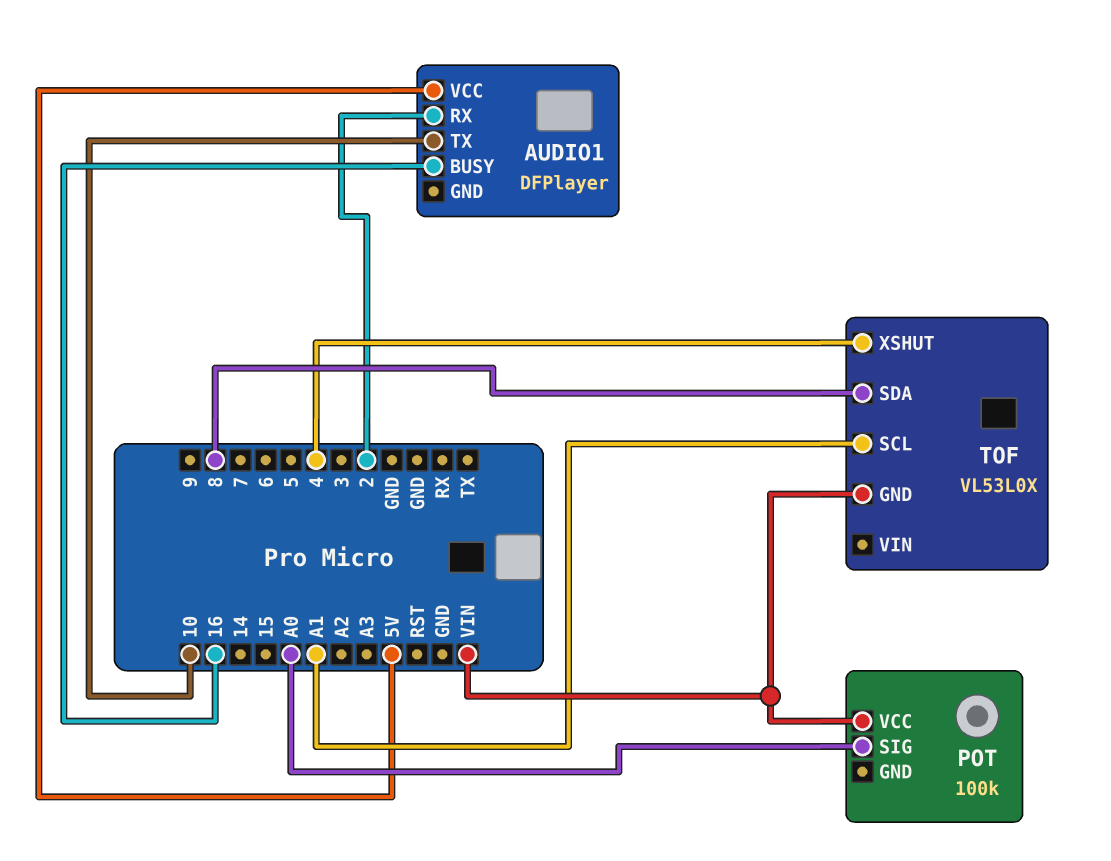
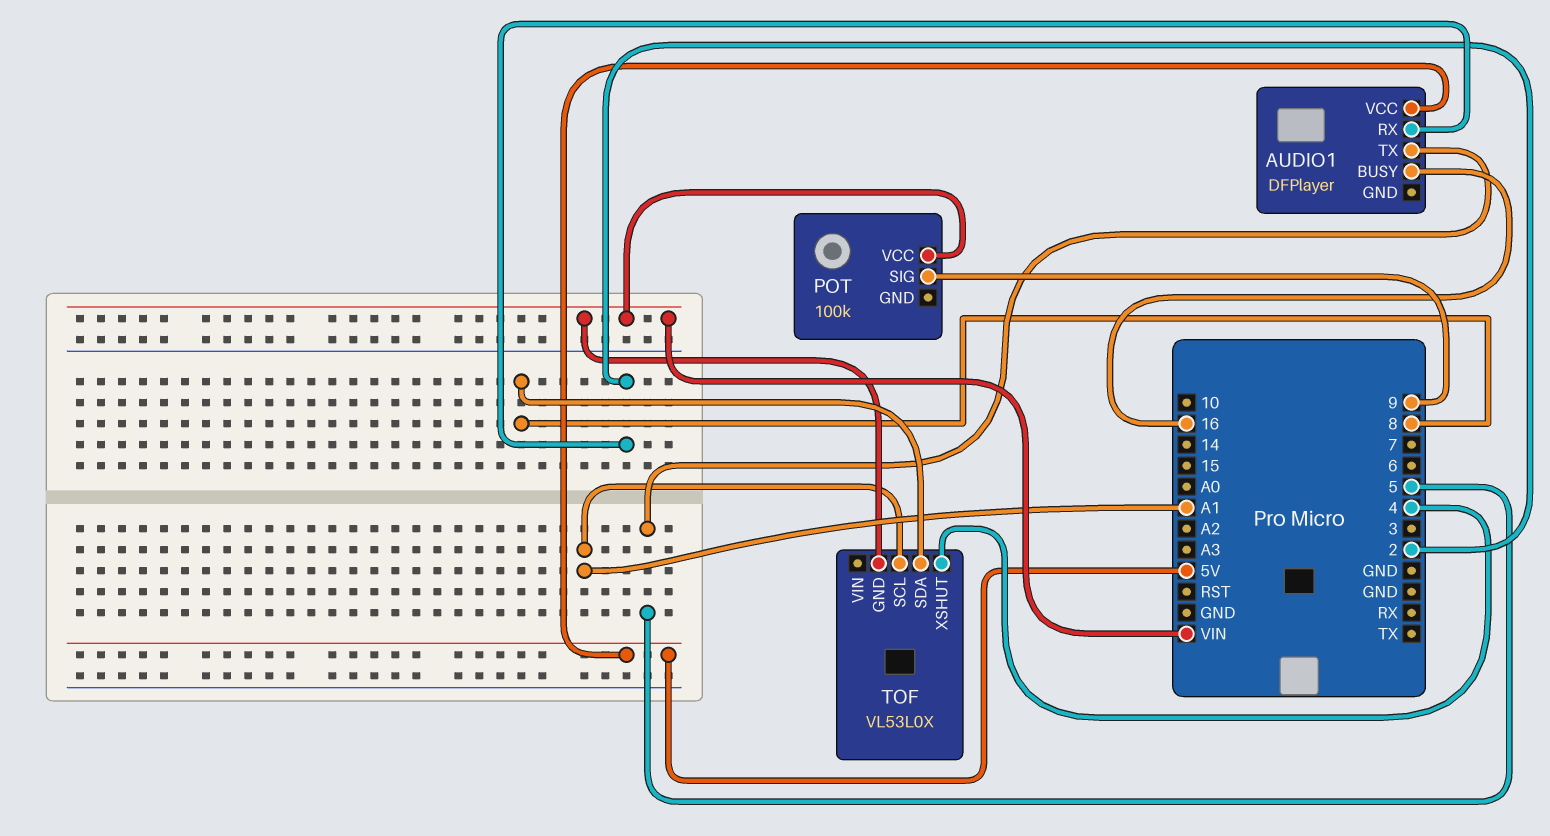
AUDIO1 pin TX: 10 -> 5
POT pin SIG: A0 -> 9

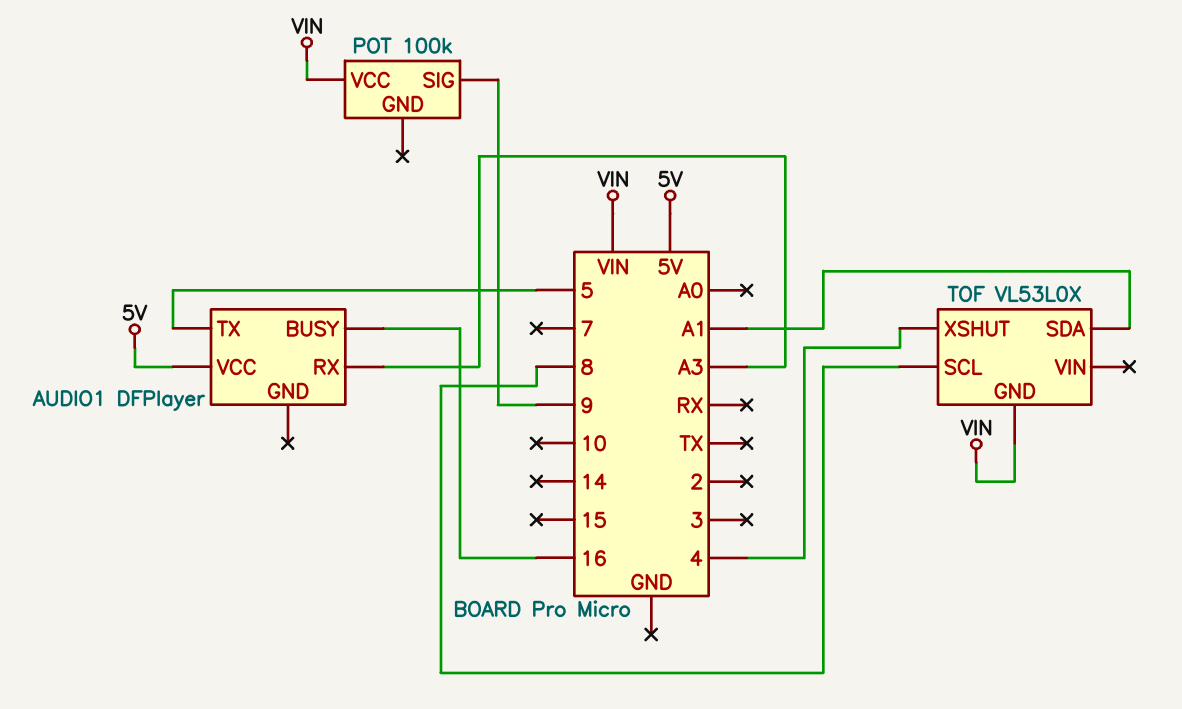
AUDIO1 pin RX: 2 -> A3
TOF pin SCL: A1 -> 8
TOF pin SDA: 8 -> A1

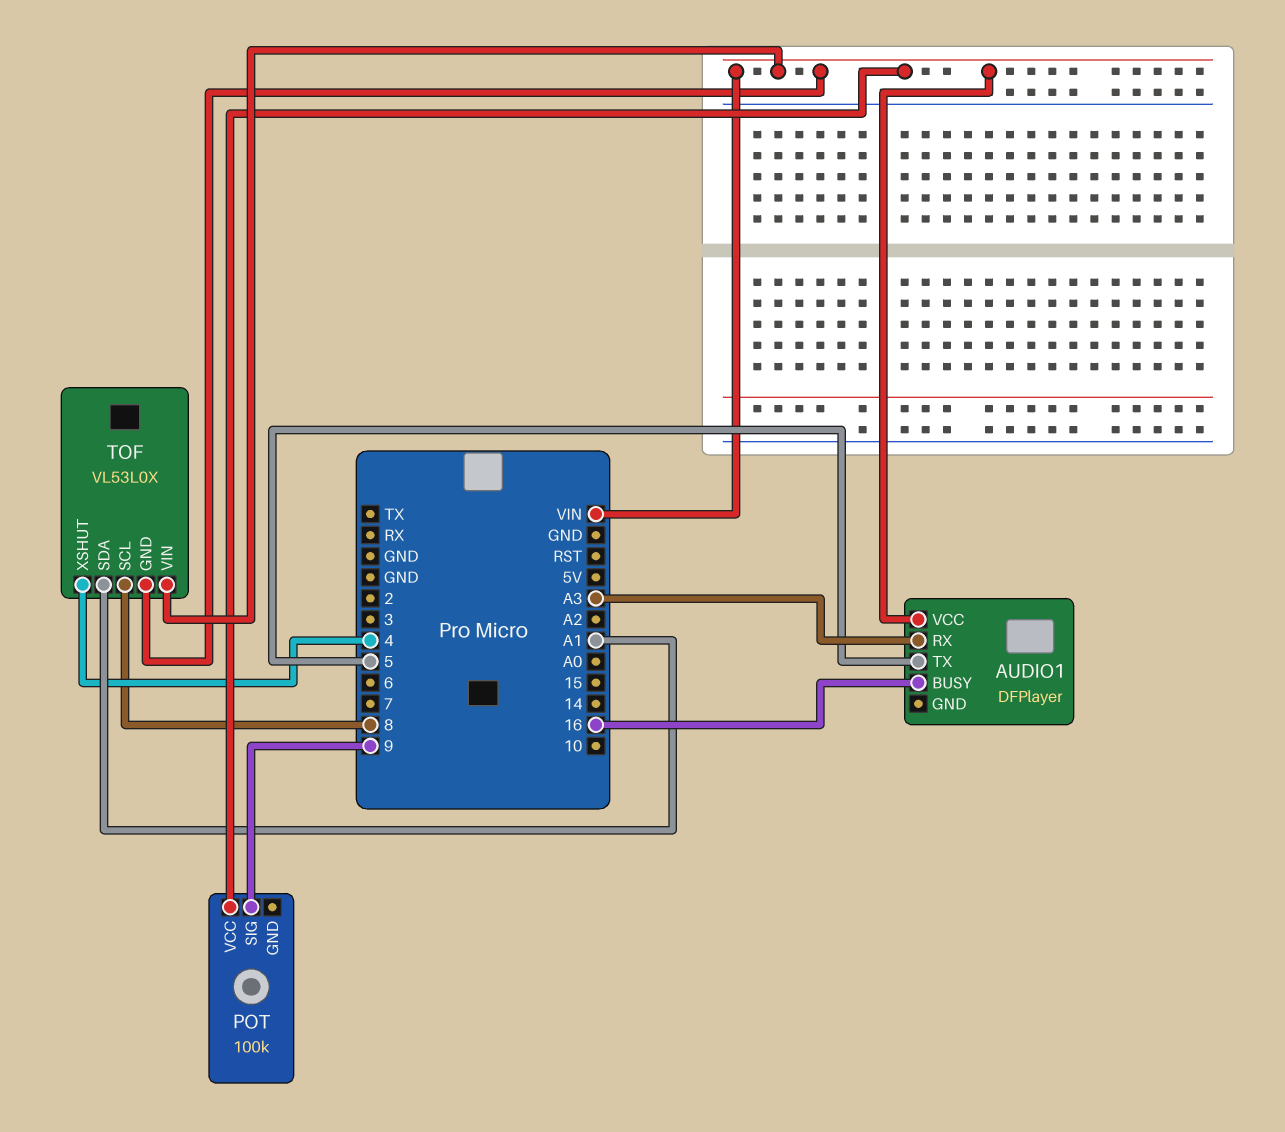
AUDIO1 pin VCC: 5V -> VIN
TOF pin VIN: none -> VIN

